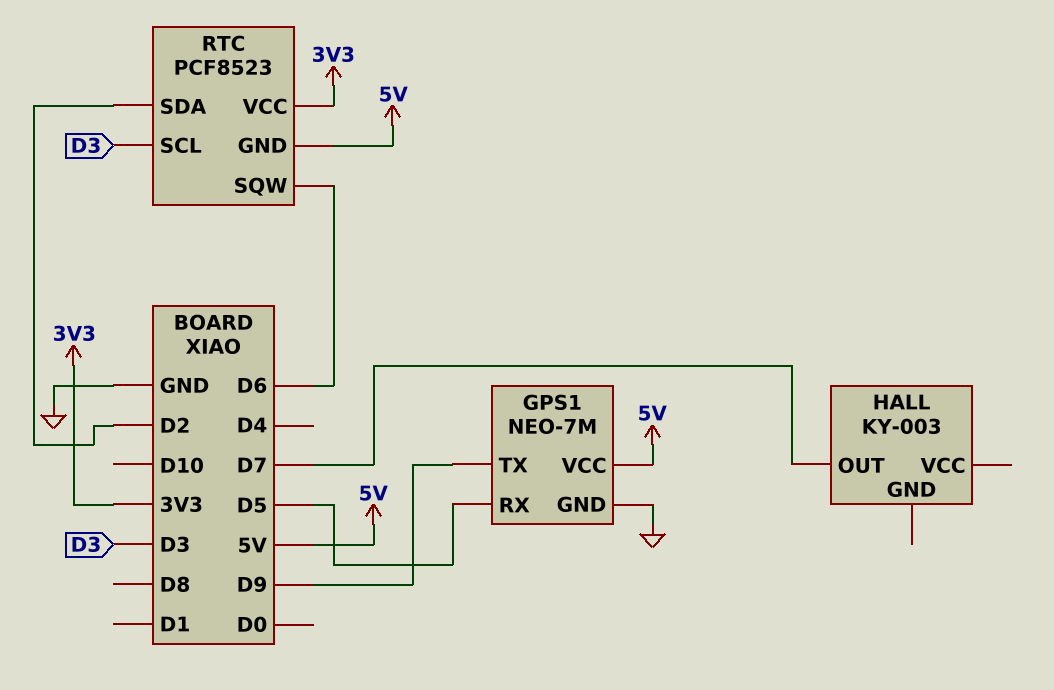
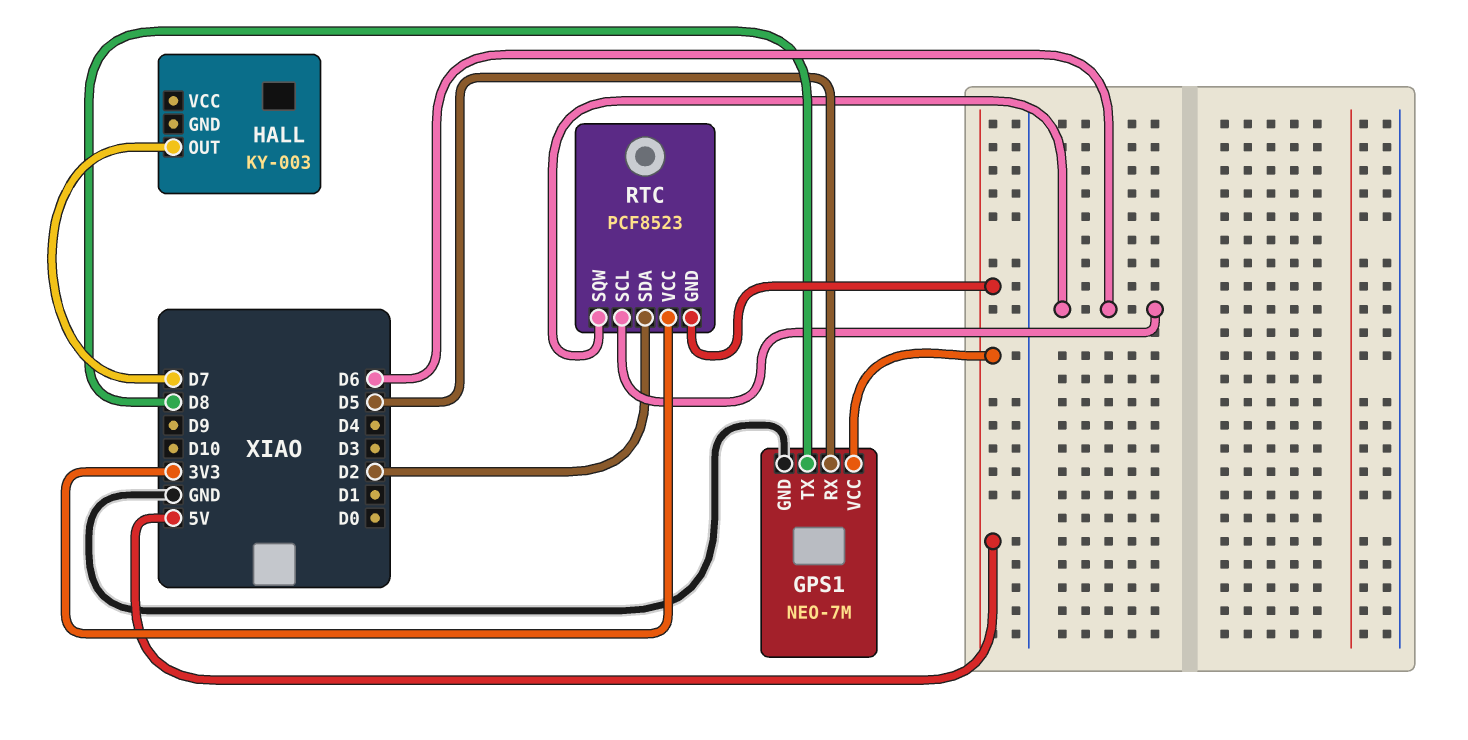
GPS1 pin TX: D9 -> D8
RTC pin SCL: D3 -> D6

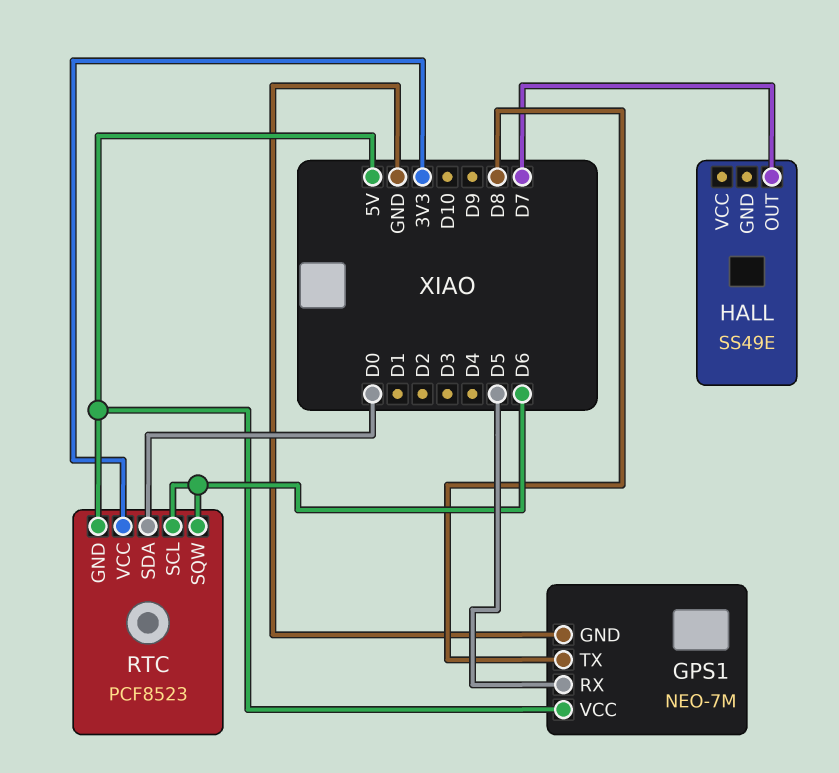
HALL: KY-003 -> SS49E
RTC pin SDA: D2 -> D0

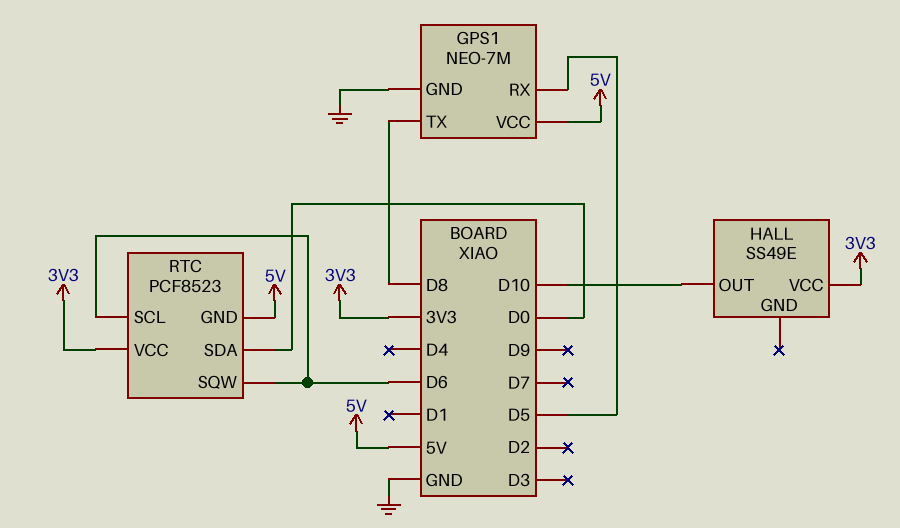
HALL pin OUT: D7 -> D10
HALL pin VCC: none -> 3V3

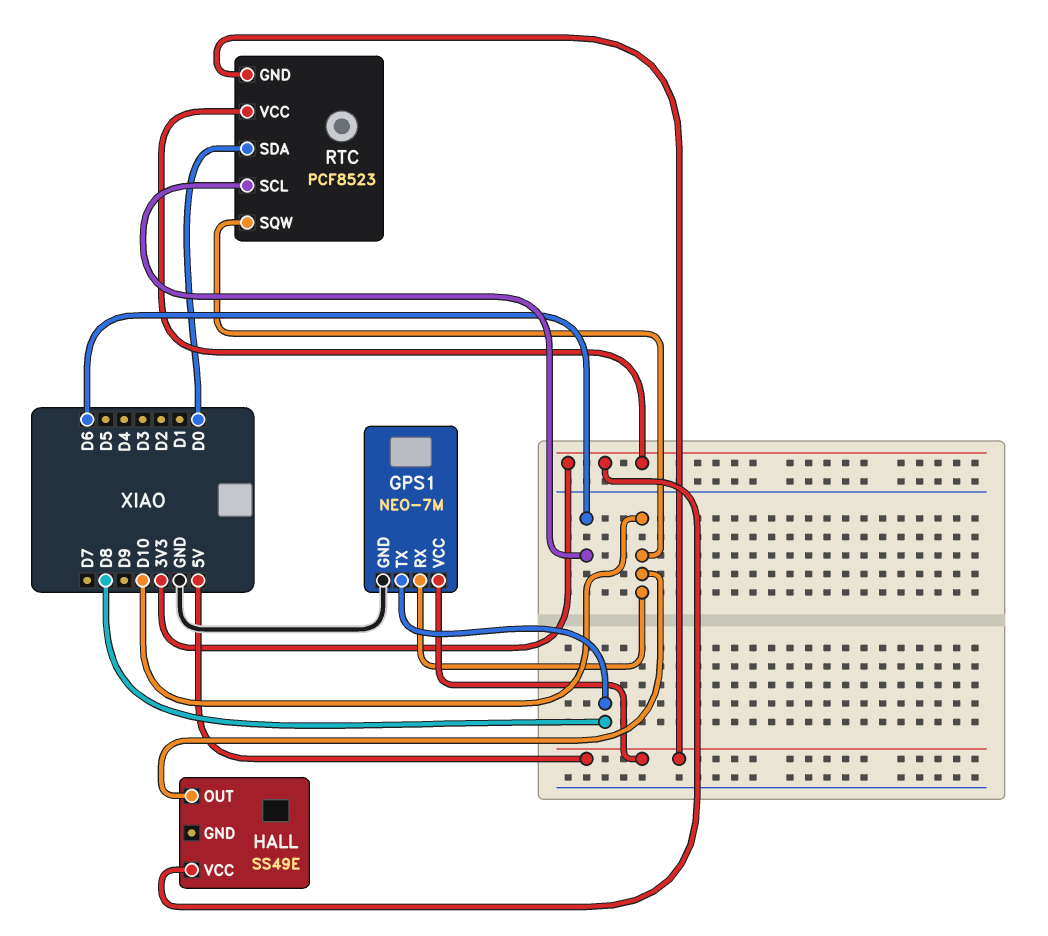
GPS1 pin RX: D5 -> D10
RTC pin SQW: D6 -> D10

